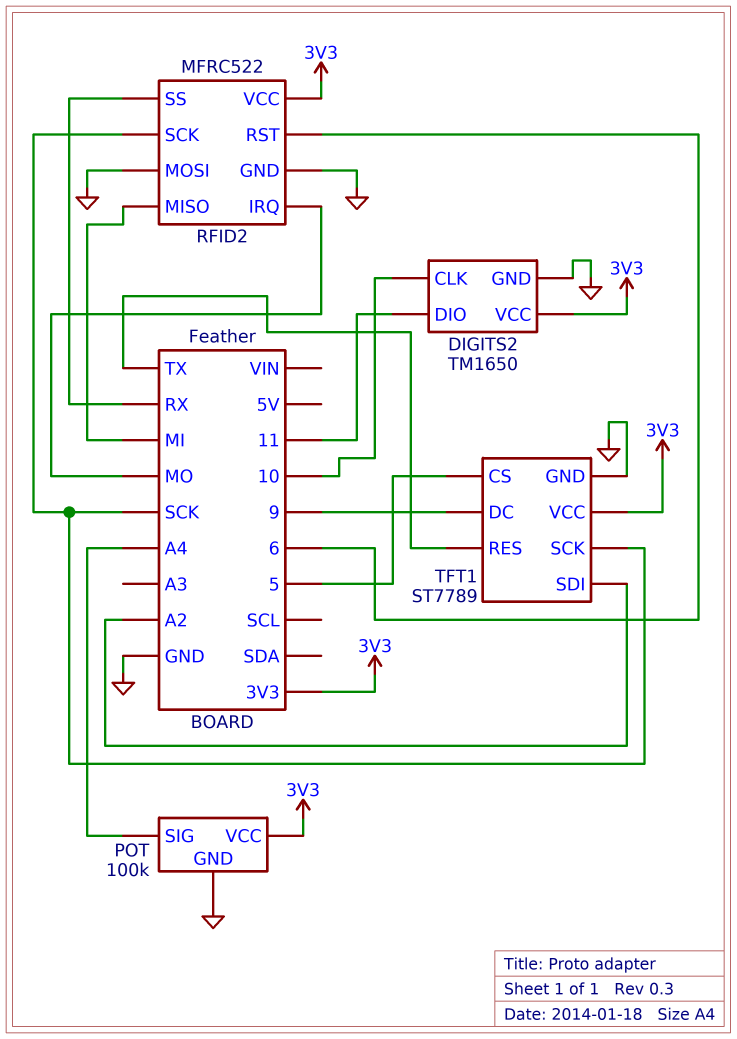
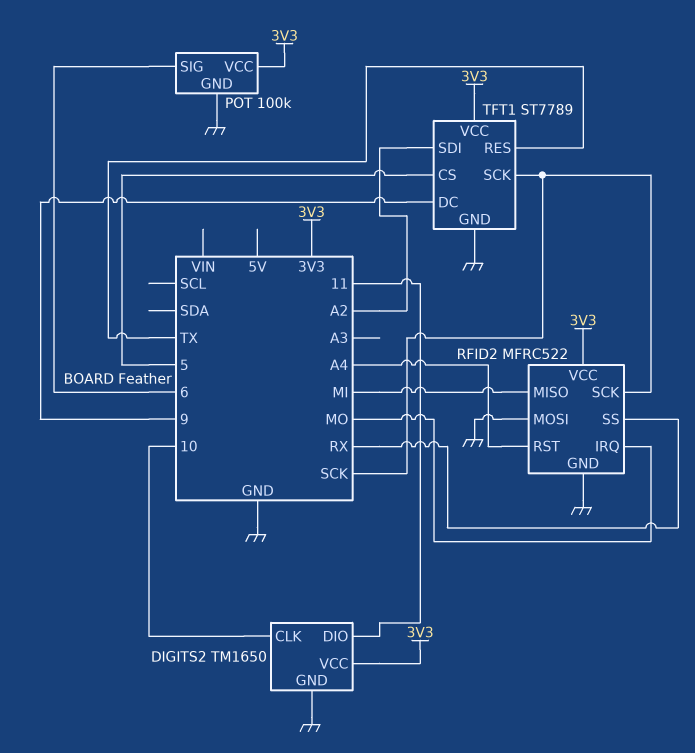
POT pin SIG: A4 -> 6
RFID2 pin RST: 6 -> A4

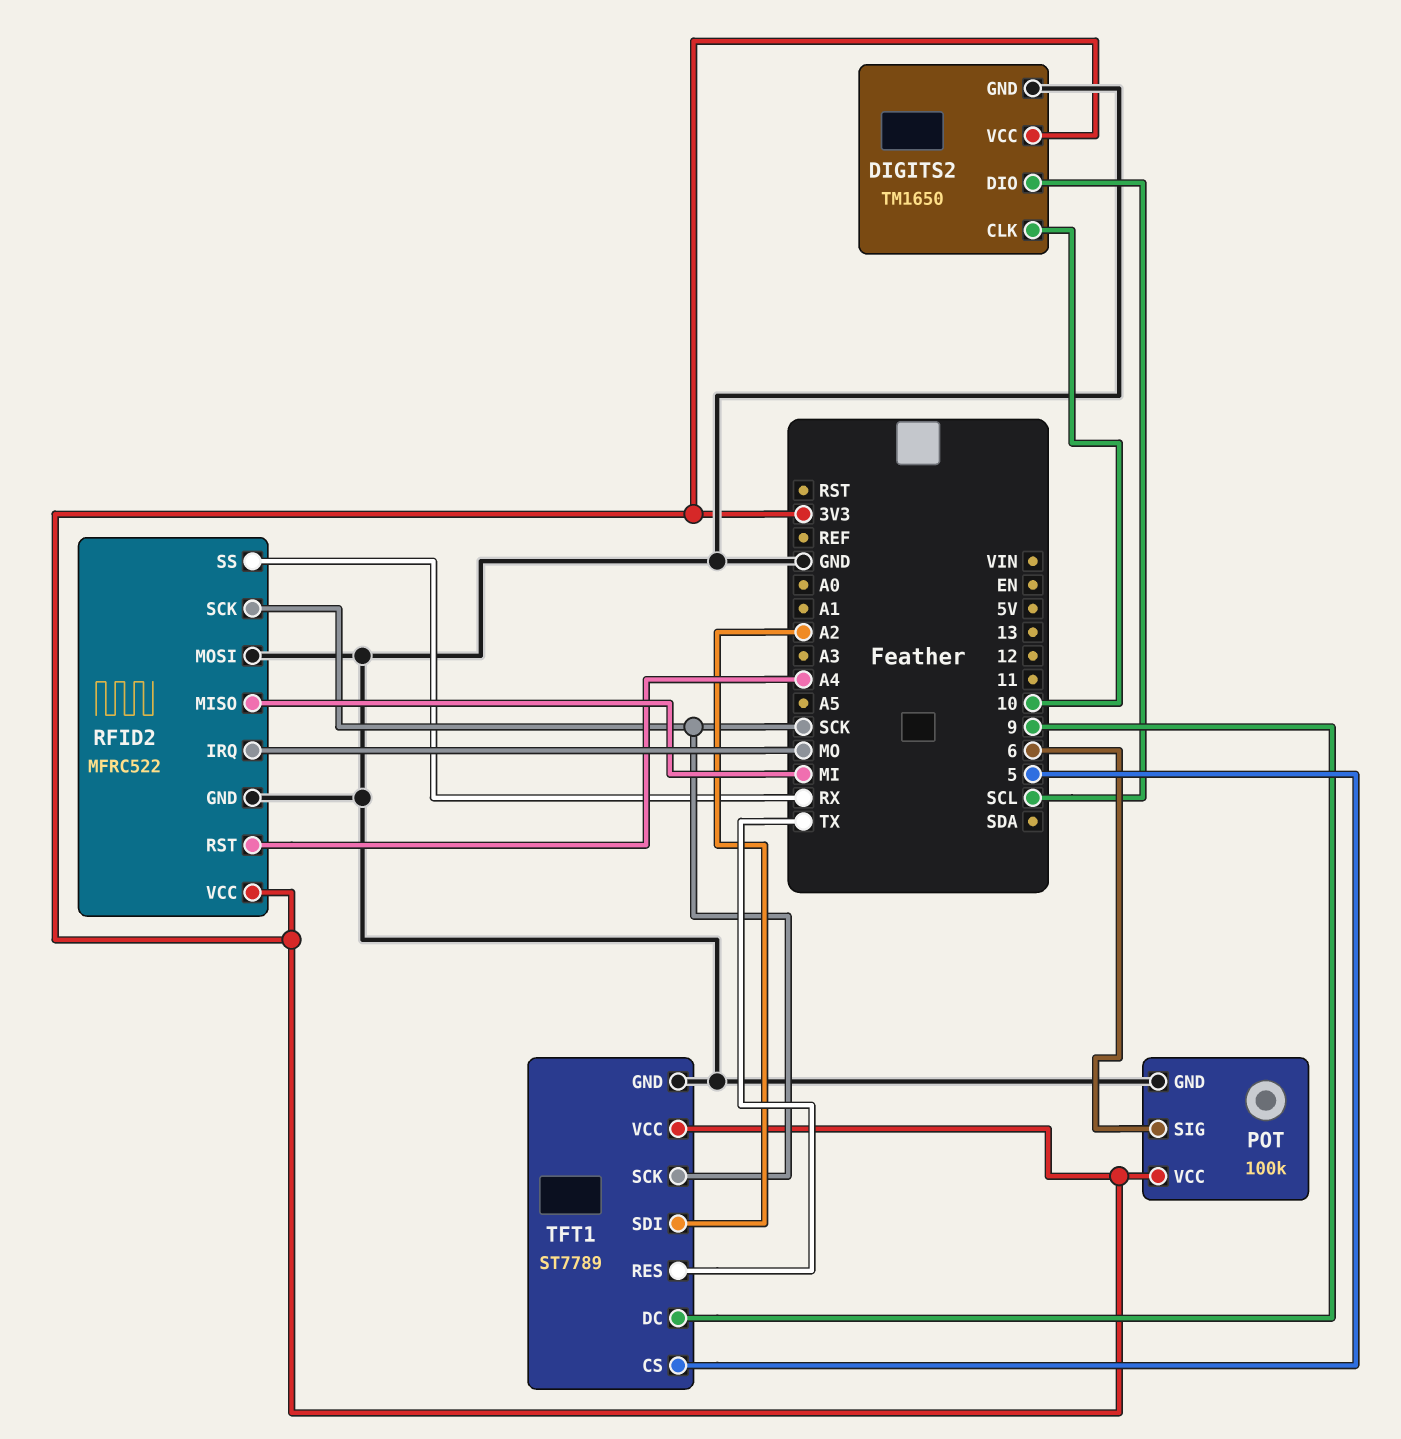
DIGITS2 pin DIO: 11 -> SCL

